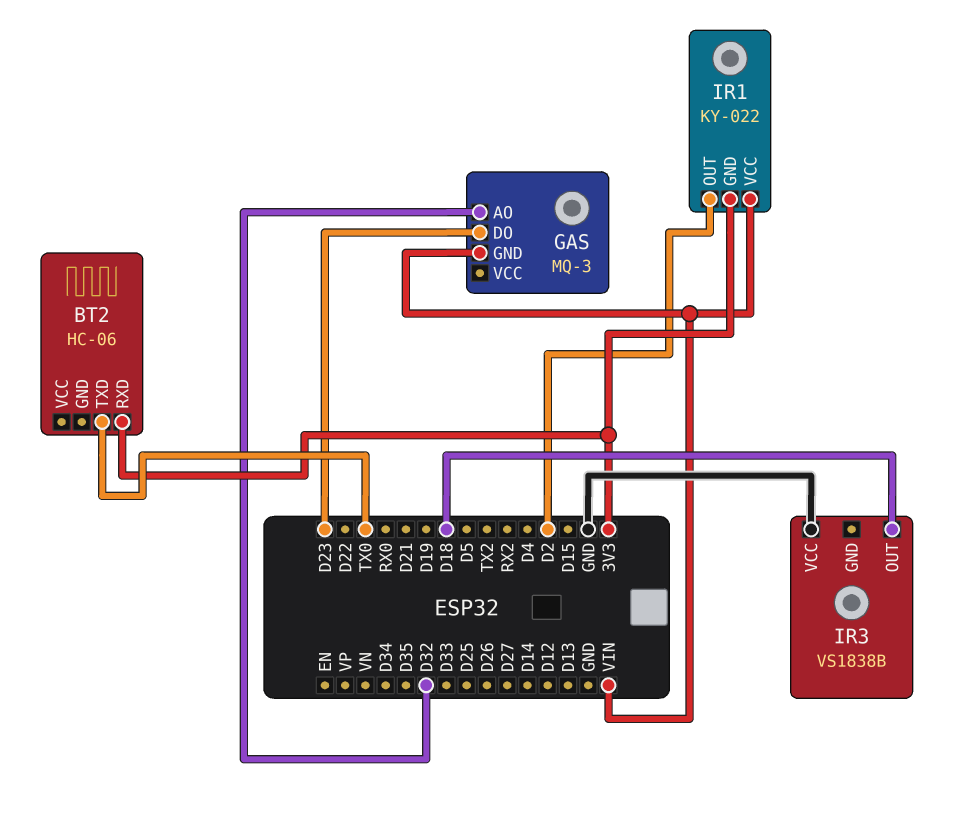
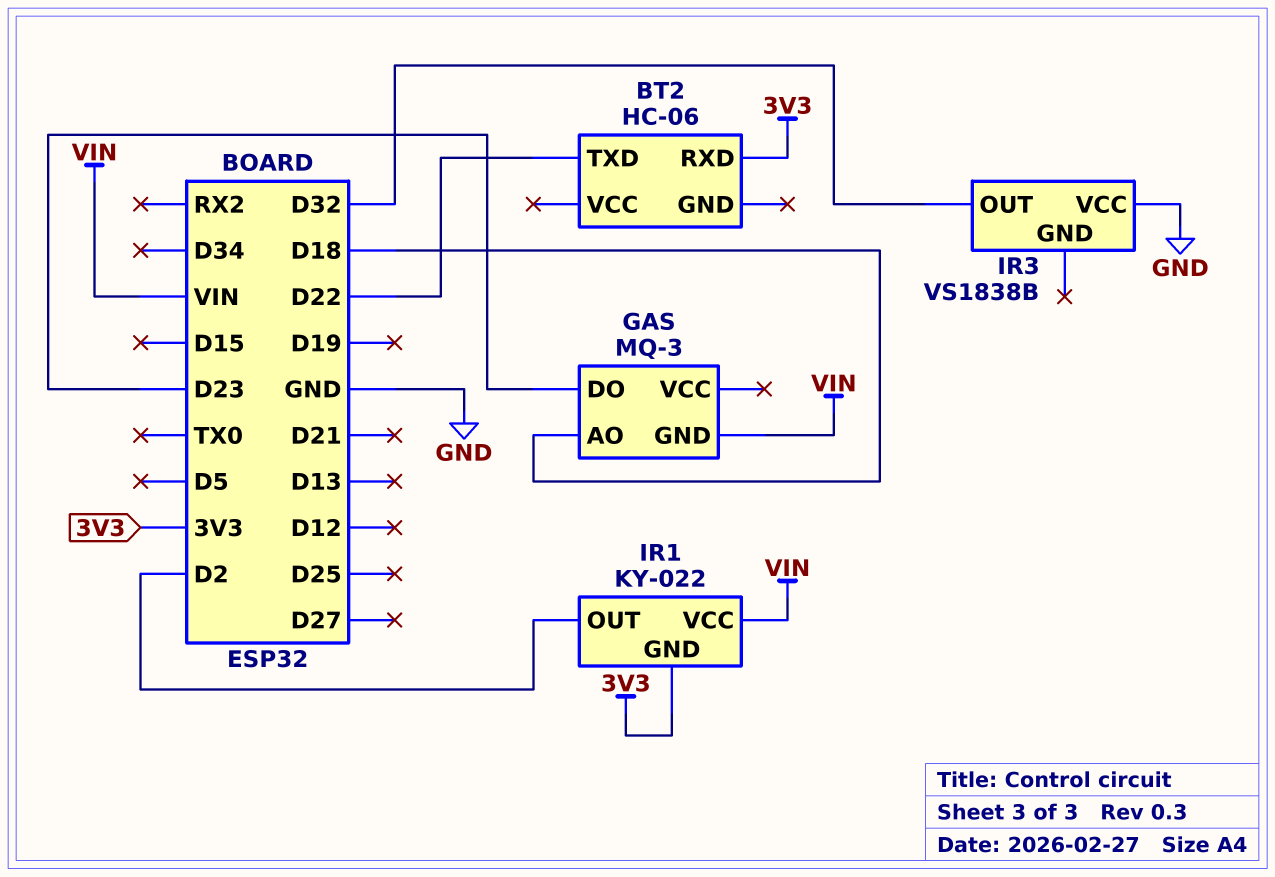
BT2 pin TXD: TX0 -> D22
GAS pin AO: D32 -> D18
IR3 pin OUT: D18 -> D32

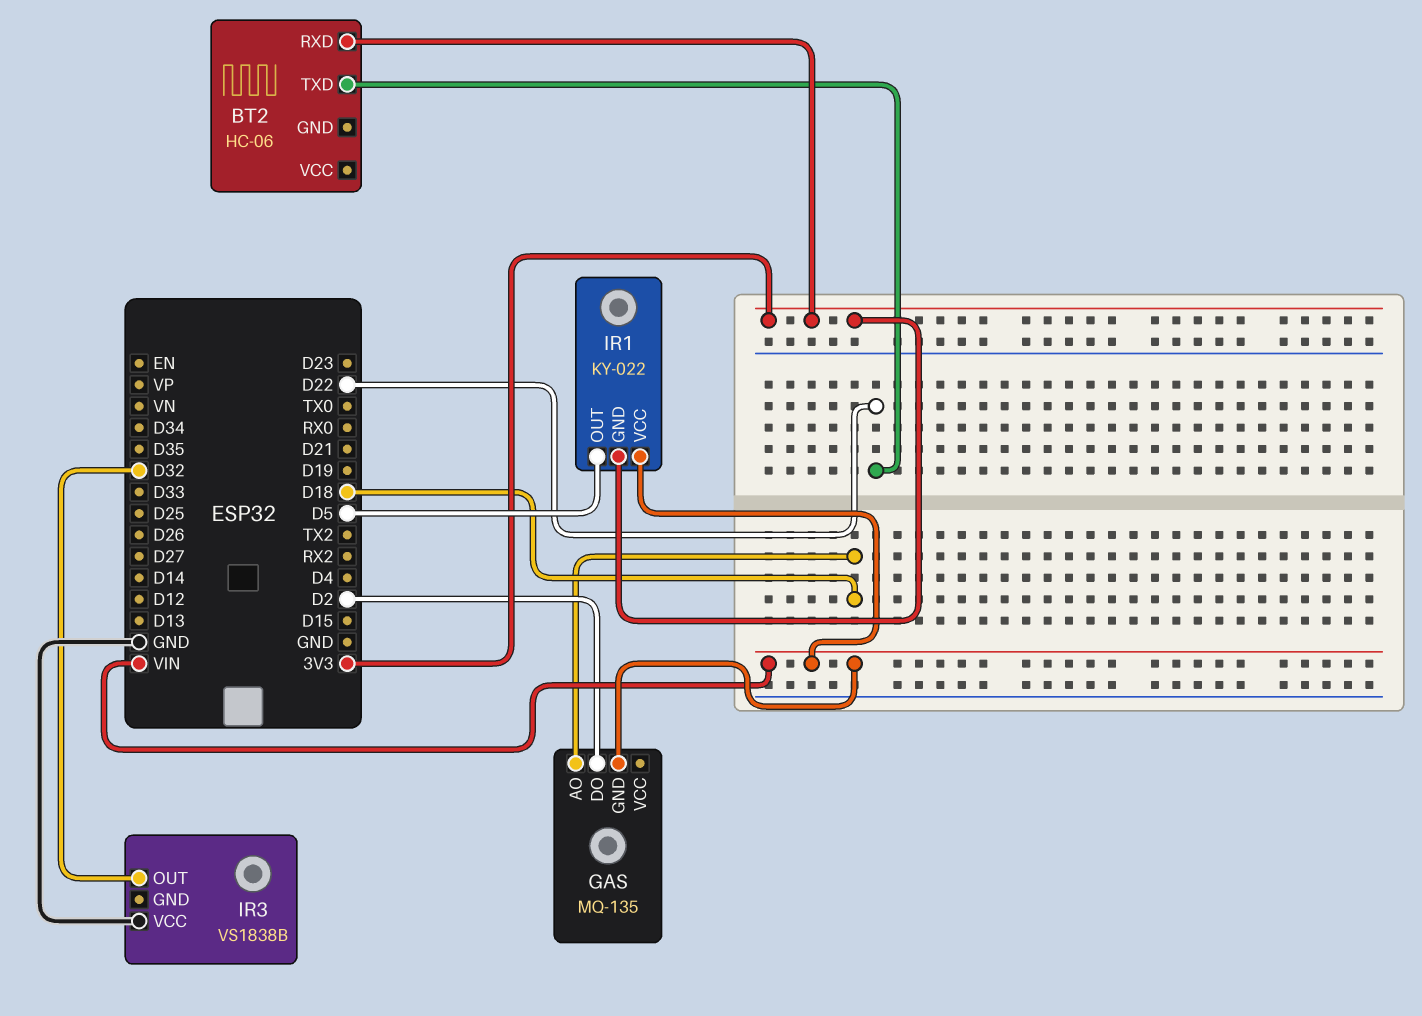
GAS: MQ-3 -> MQ-135
GAS pin DO: D23 -> D2
IR1 pin OUT: D2 -> D5

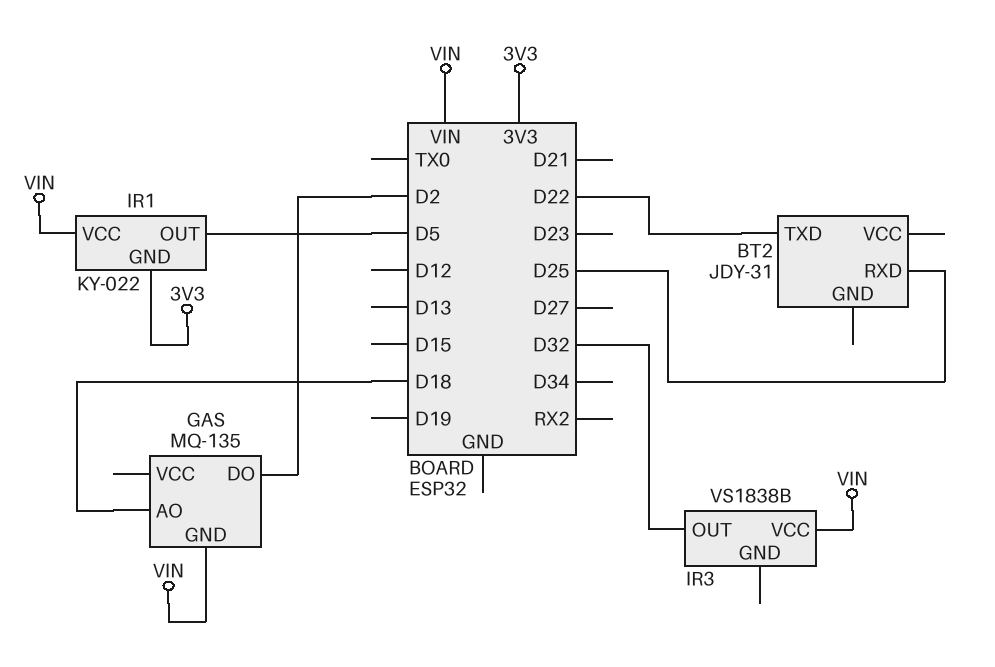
BT2: HC-06 -> JDY-31
BT2 pin RXD: 3V3 -> D25
IR3 pin VCC: GND -> VIN

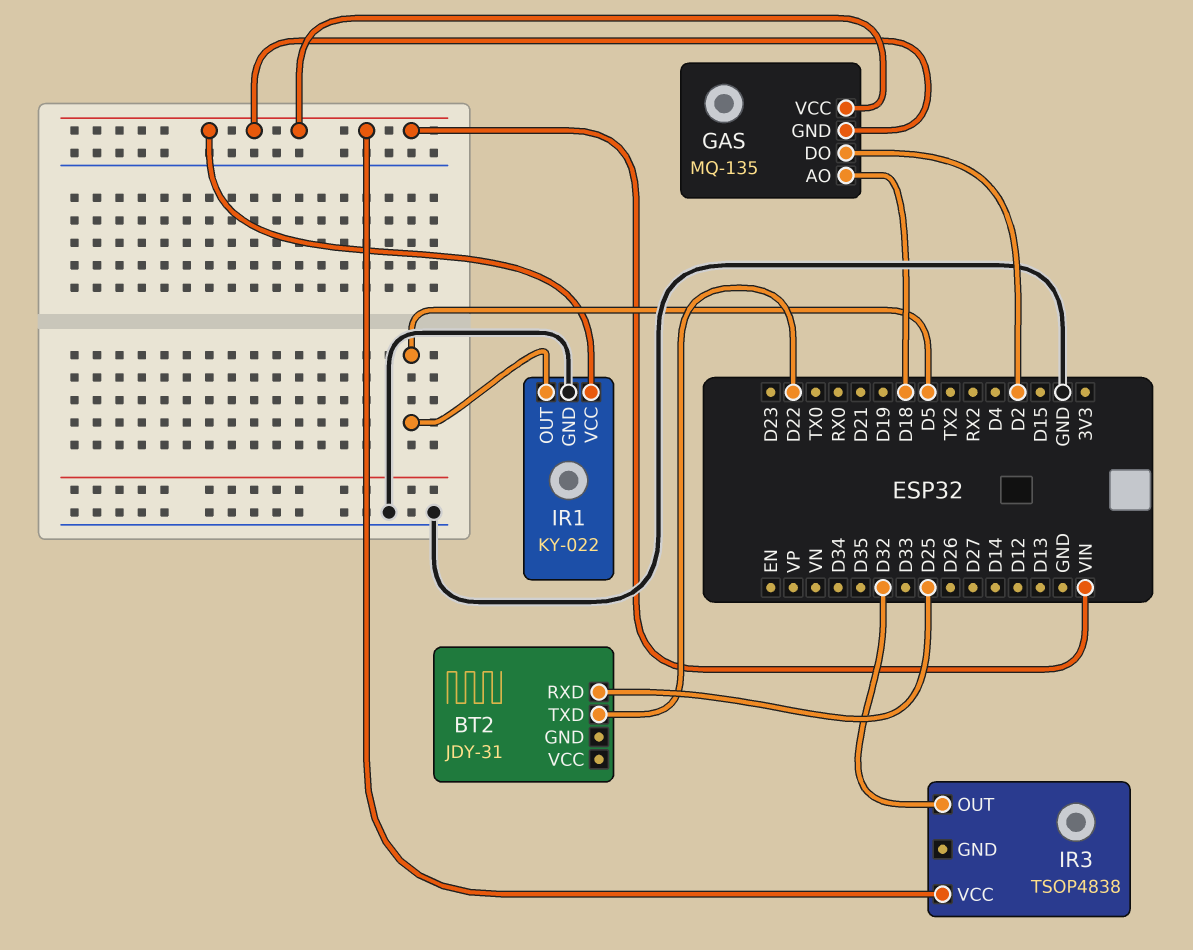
GAS pin VCC: none -> VIN
IR1 pin GND: 3V3 -> GND
IR3: VS1838B -> TSOP4838

